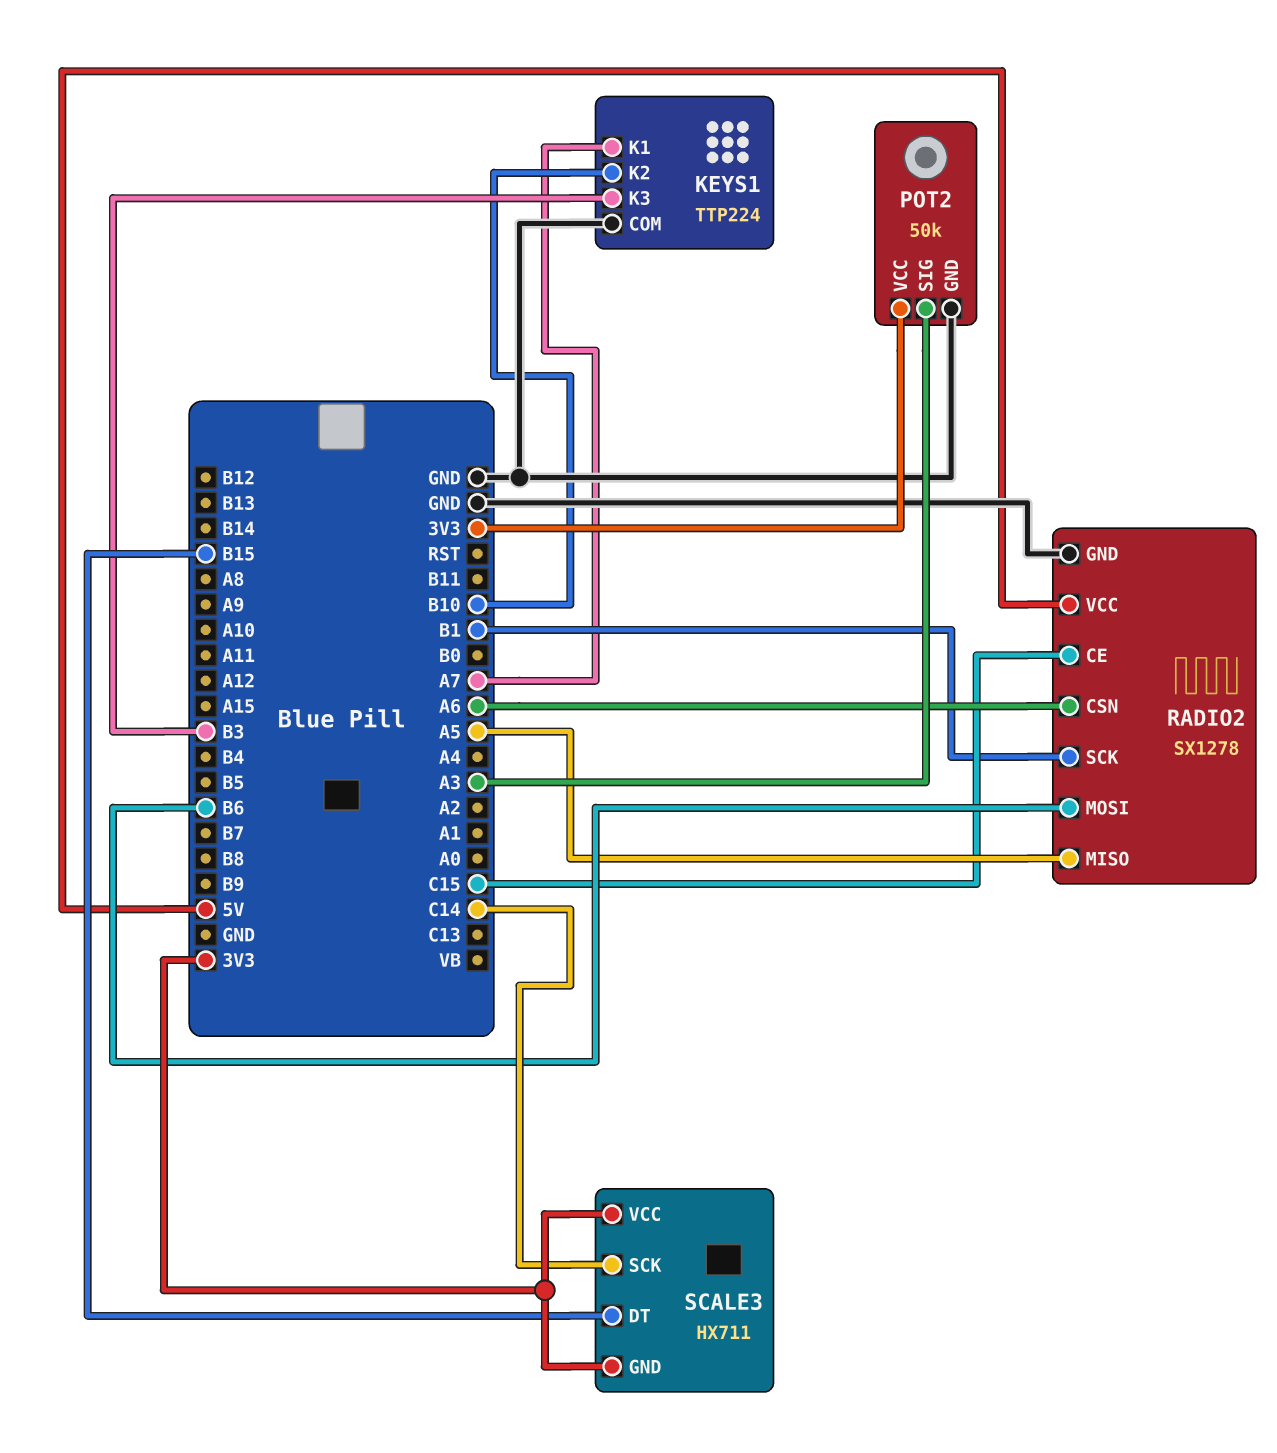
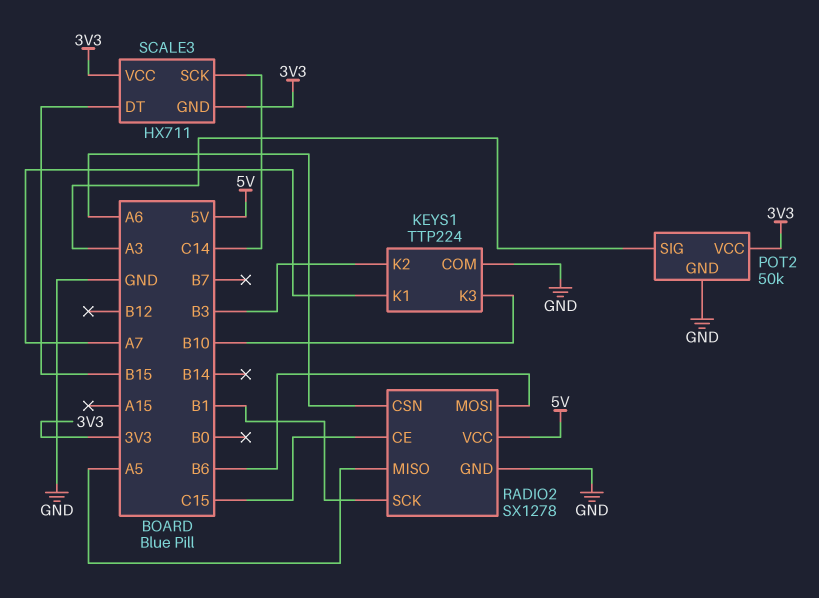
KEYS1 pin K2: B10 -> B3
KEYS1 pin K3: B3 -> B10

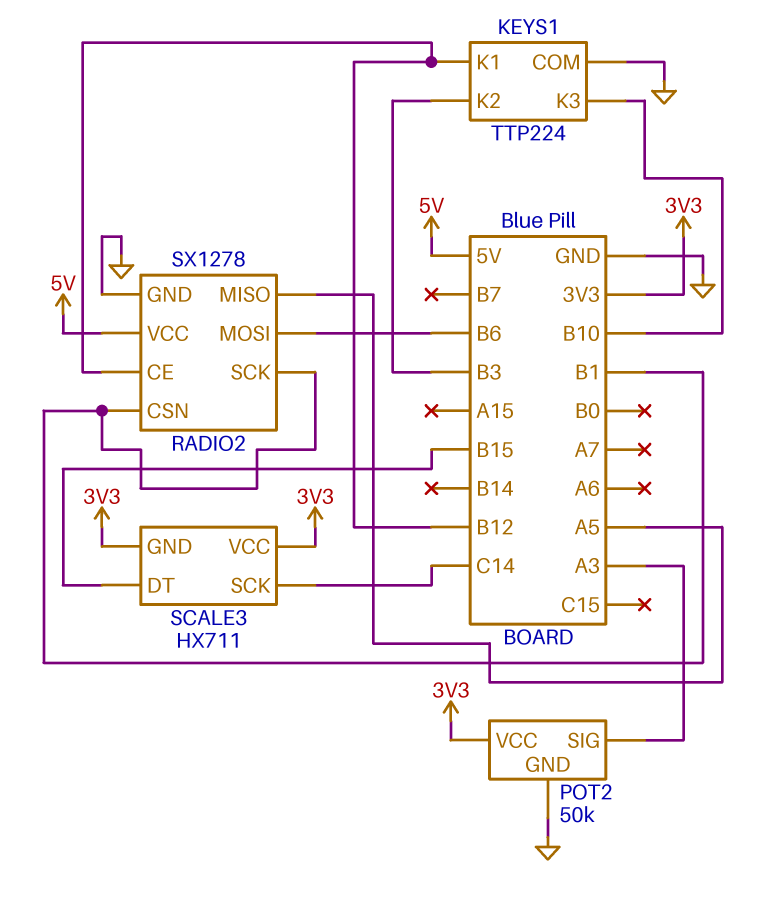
KEYS1 pin K1: A7 -> B12
RADIO2 pin CE: C15 -> B12
RADIO2 pin CSN: A6 -> B1

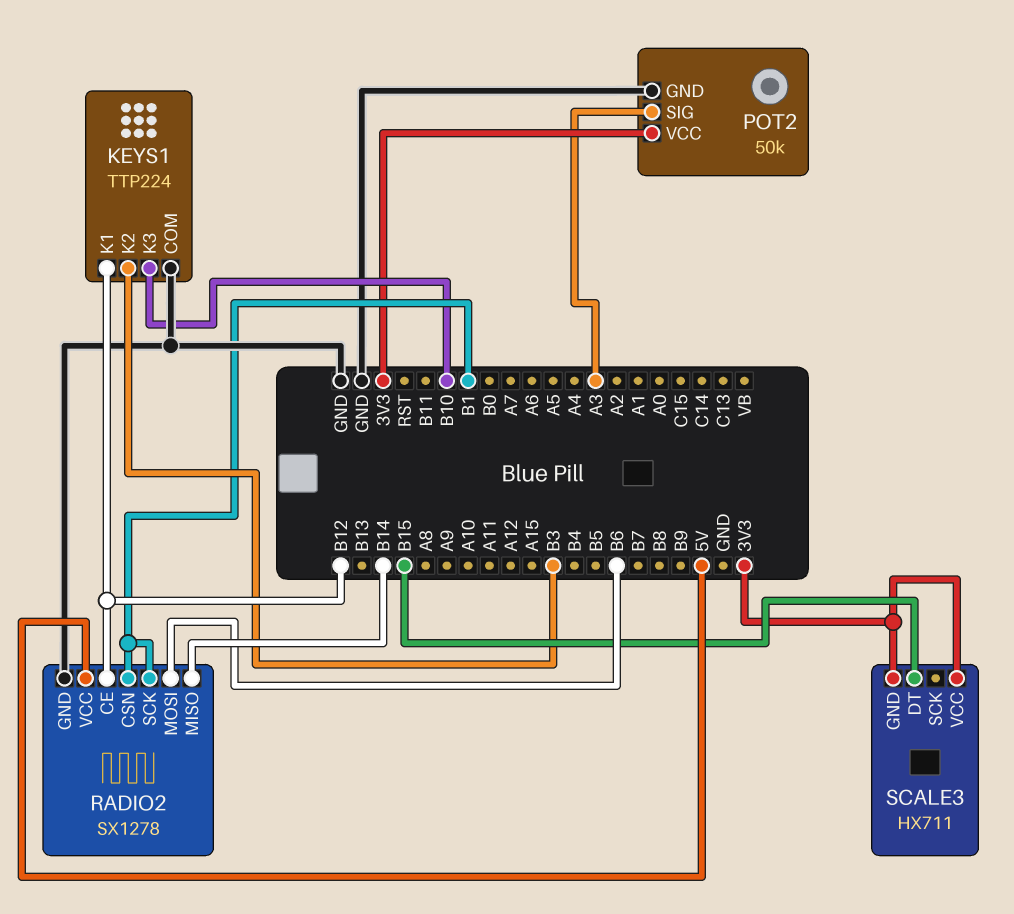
RADIO2 pin MISO: A5 -> B14
SCALE3 pin SCK: C14 -> none

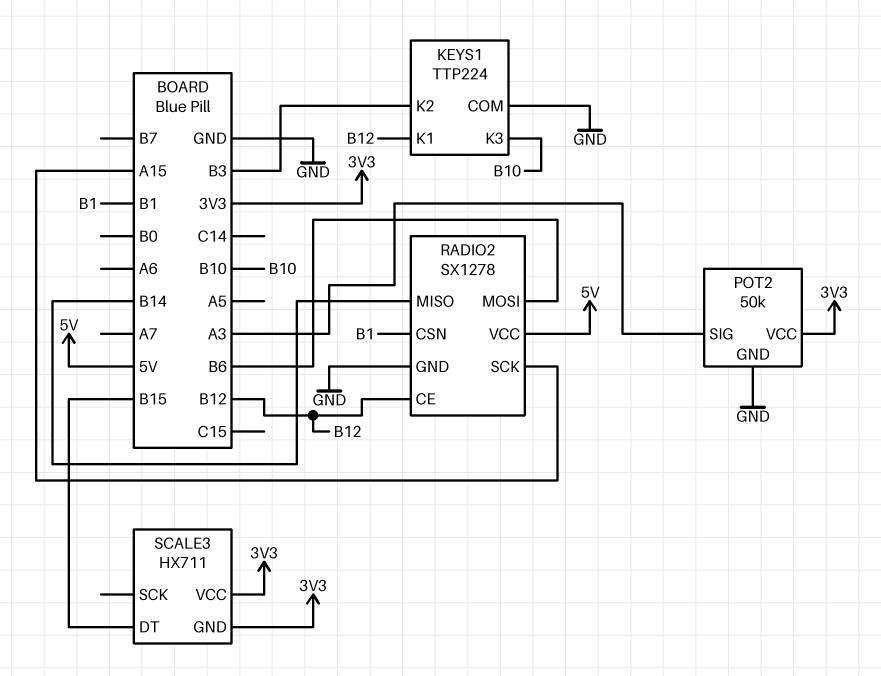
RADIO2 pin SCK: B1 -> A15

